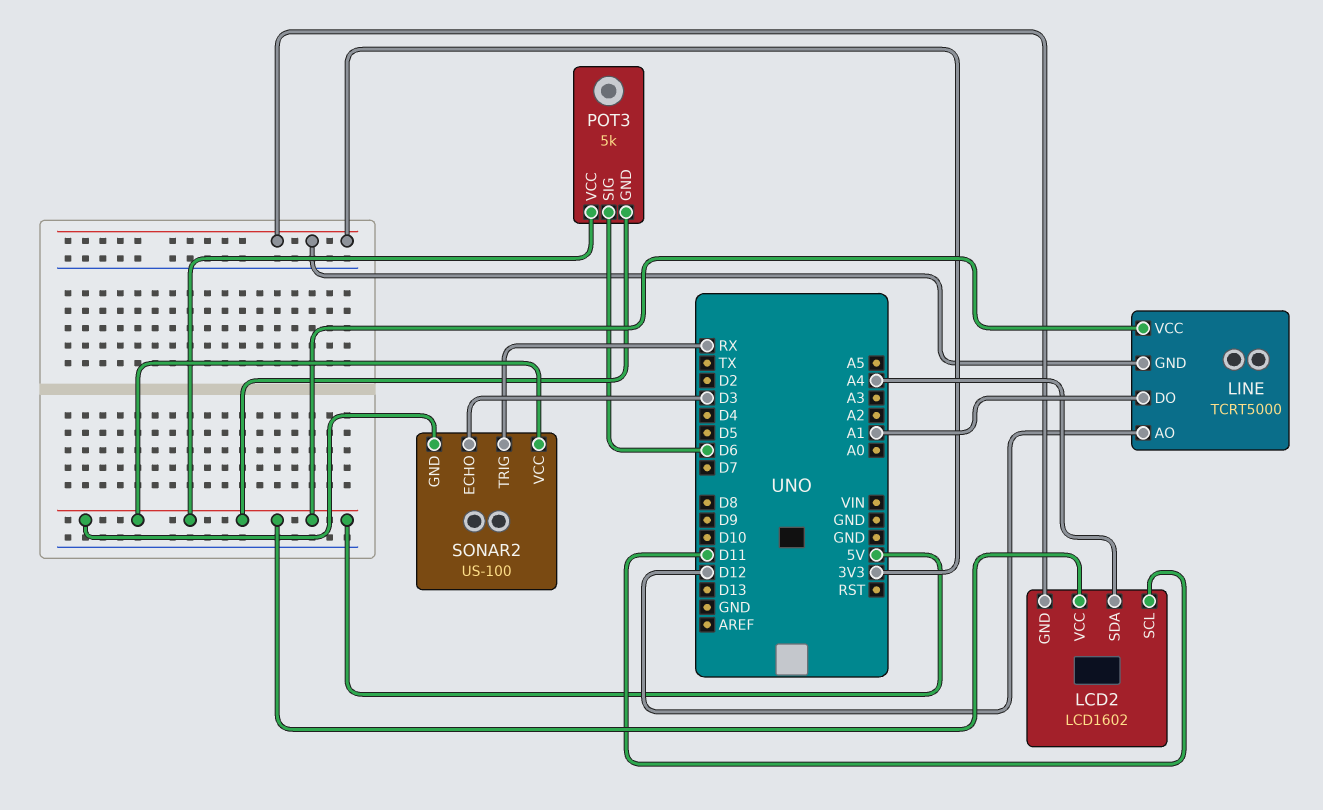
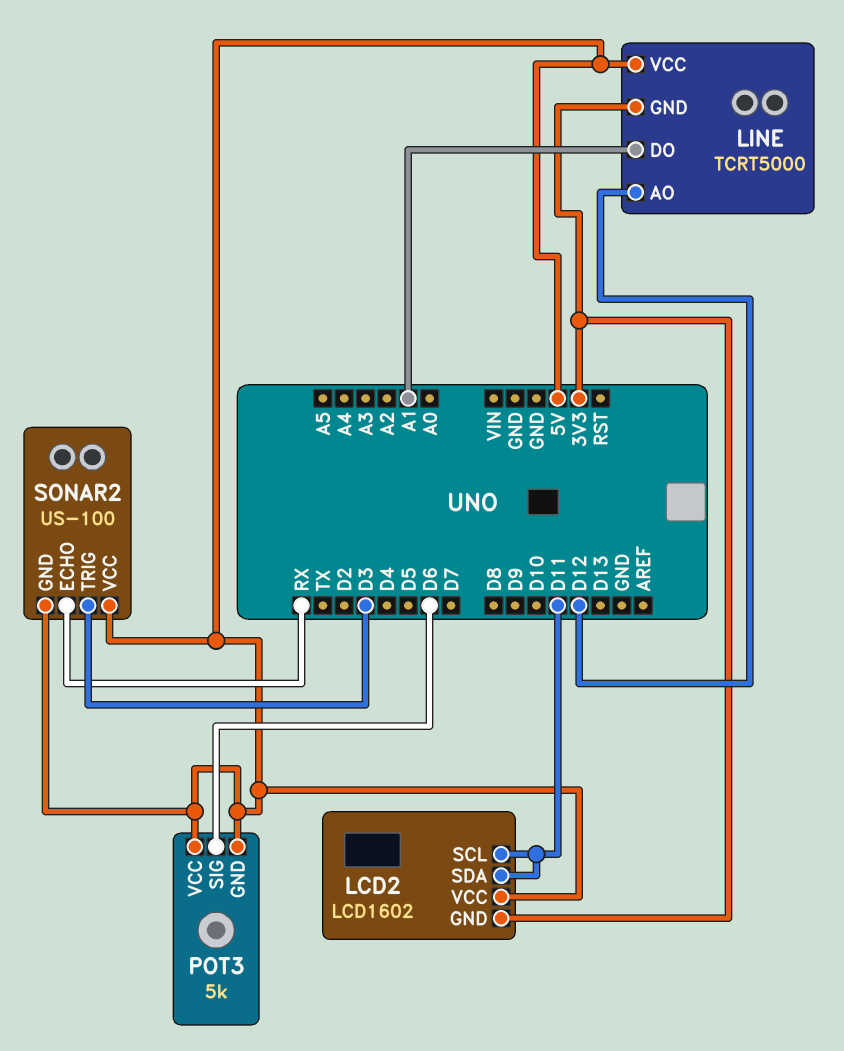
LCD2 pin SDA: A4 -> D11
SONAR2 pin ECHO: D3 -> RX
SONAR2 pin TRIG: RX -> D3

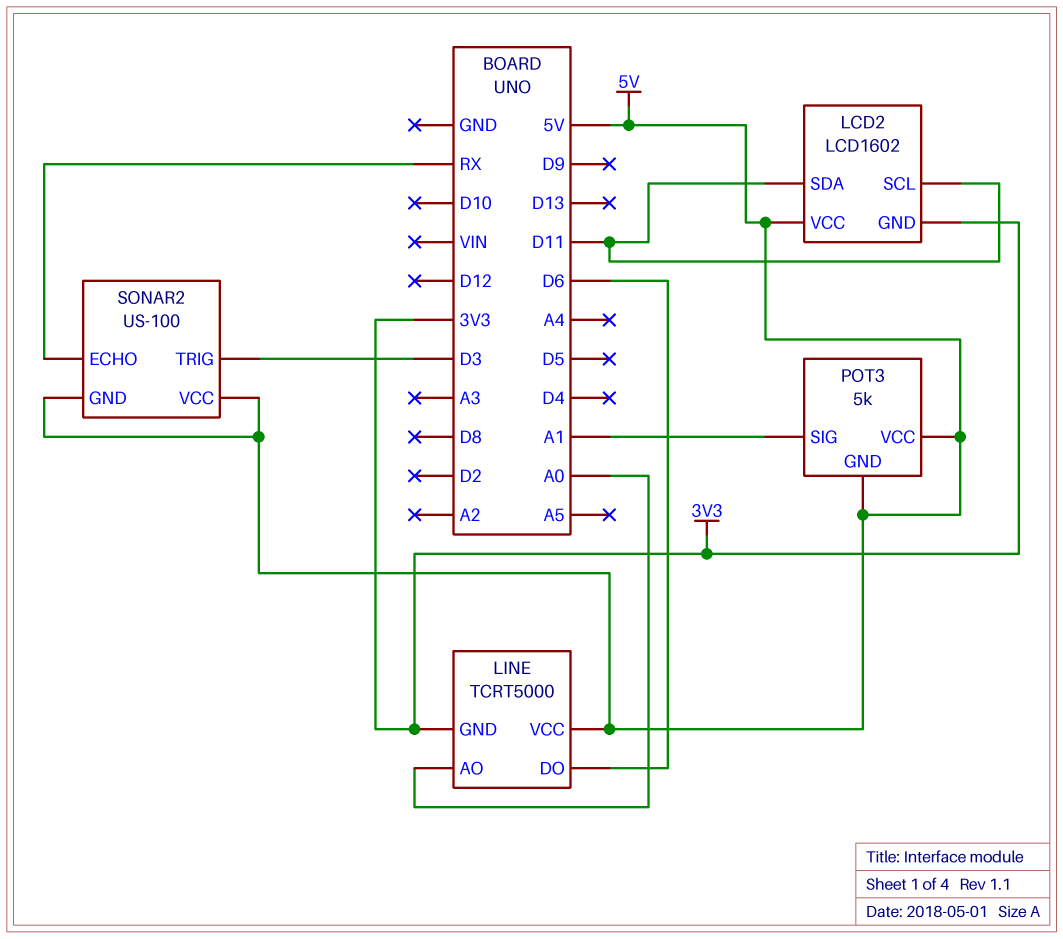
LINE pin AO: D12 -> A0
LINE pin DO: A1 -> D6
POT3 pin SIG: D6 -> A1

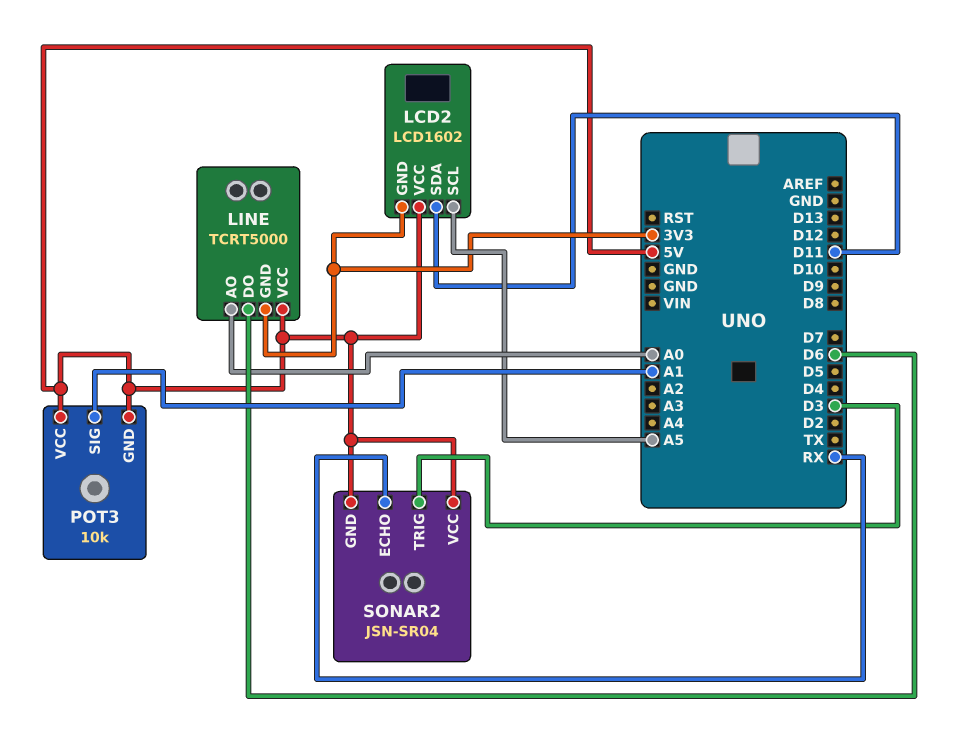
LCD2 pin SCL: D11 -> A5
POT3: 5k -> 10k
SONAR2: US-100 -> JSN-SR04

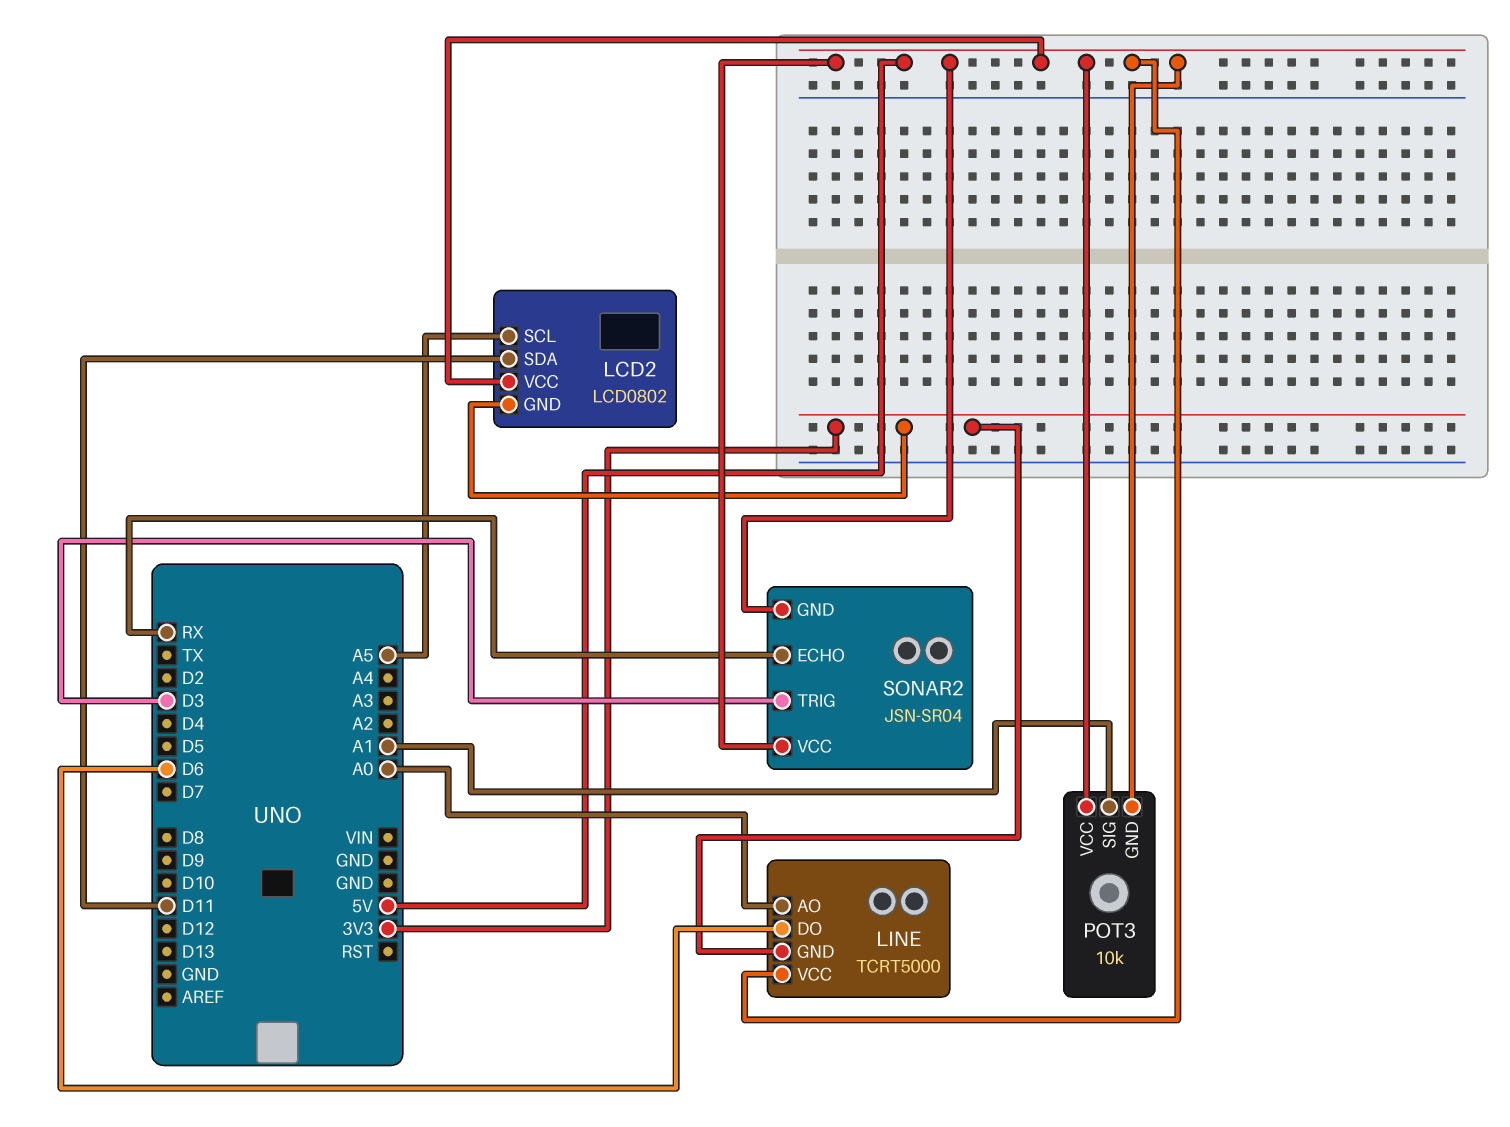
LCD2: LCD1602 -> LCD0802

